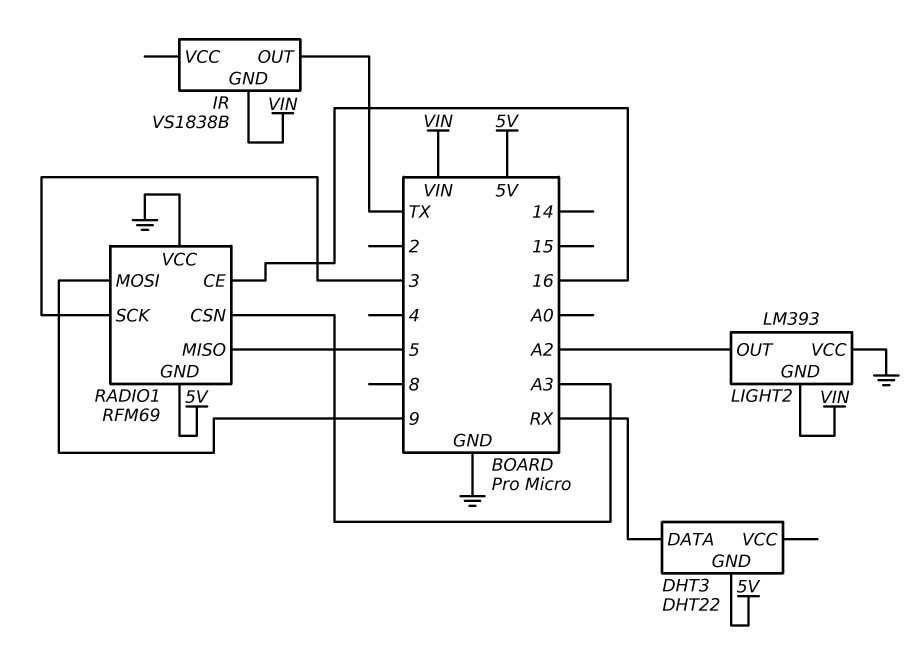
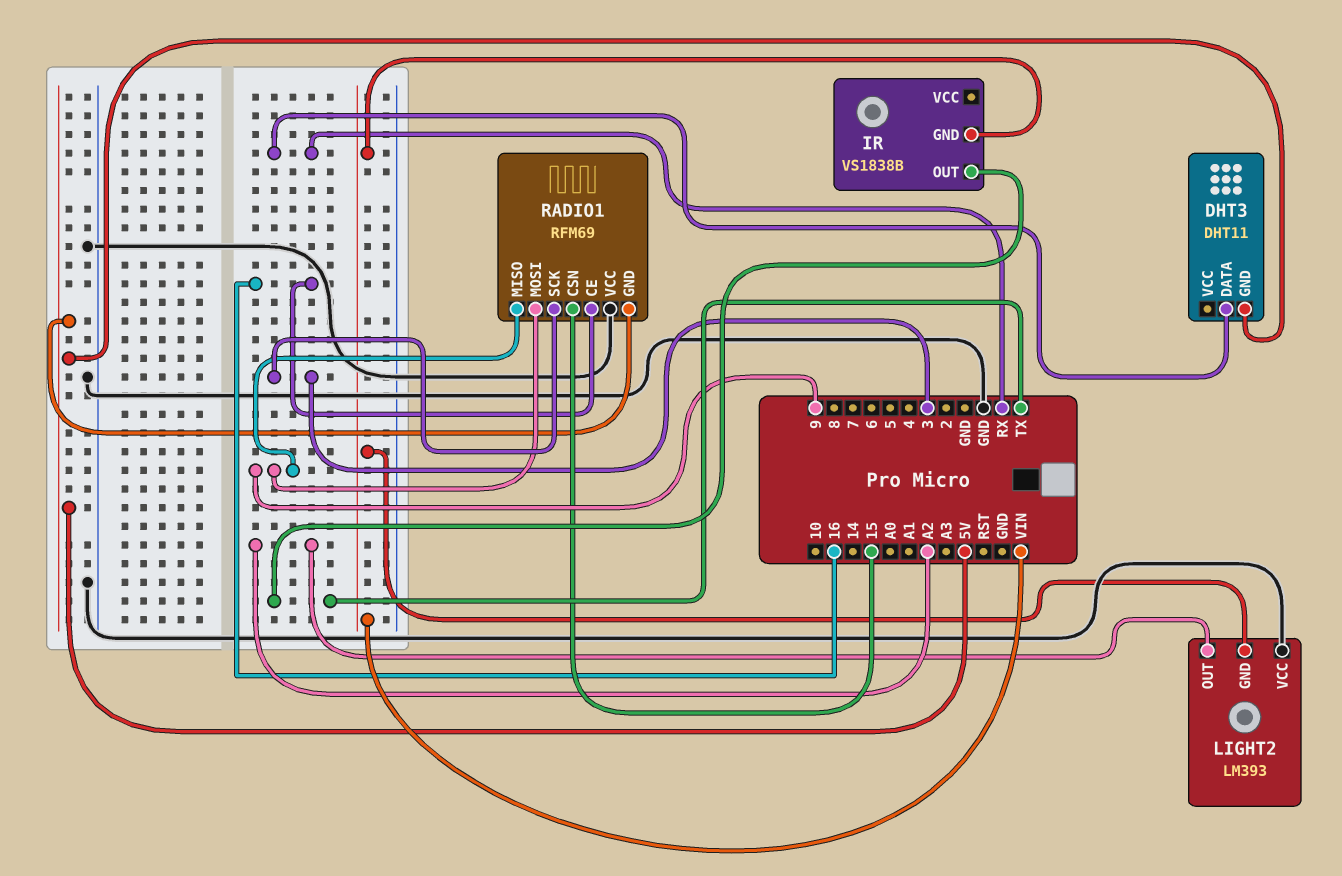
DHT3: DHT22 -> DHT11
RADIO1 pin CSN: A3 -> 15
RADIO1 pin MISO: 5 -> 9

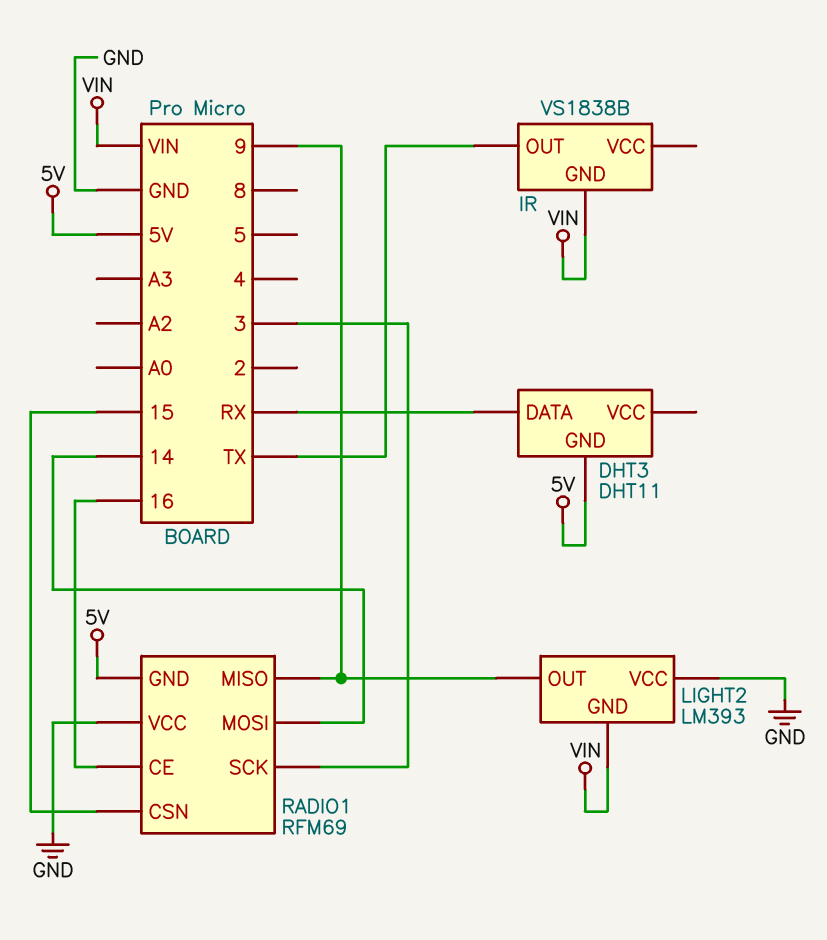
LIGHT2 pin OUT: A2 -> 9
RADIO1 pin MOSI: 9 -> 14

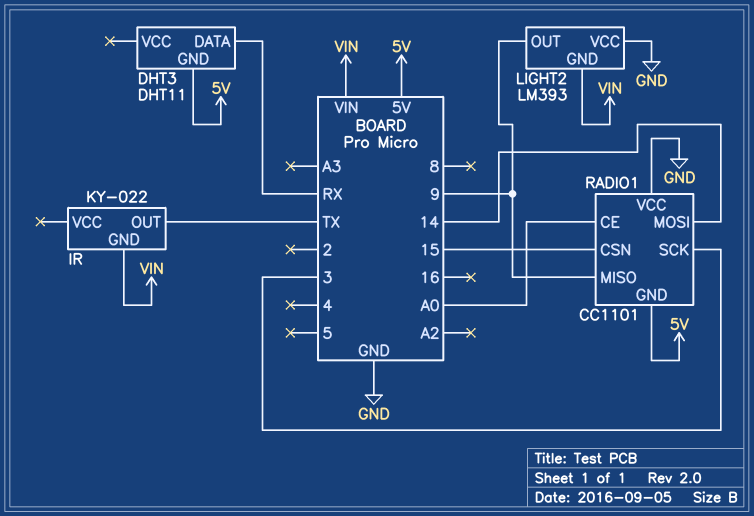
IR: VS1838B -> KY-022
RADIO1: RFM69 -> CC1101
RADIO1 pin CE: 16 -> A0

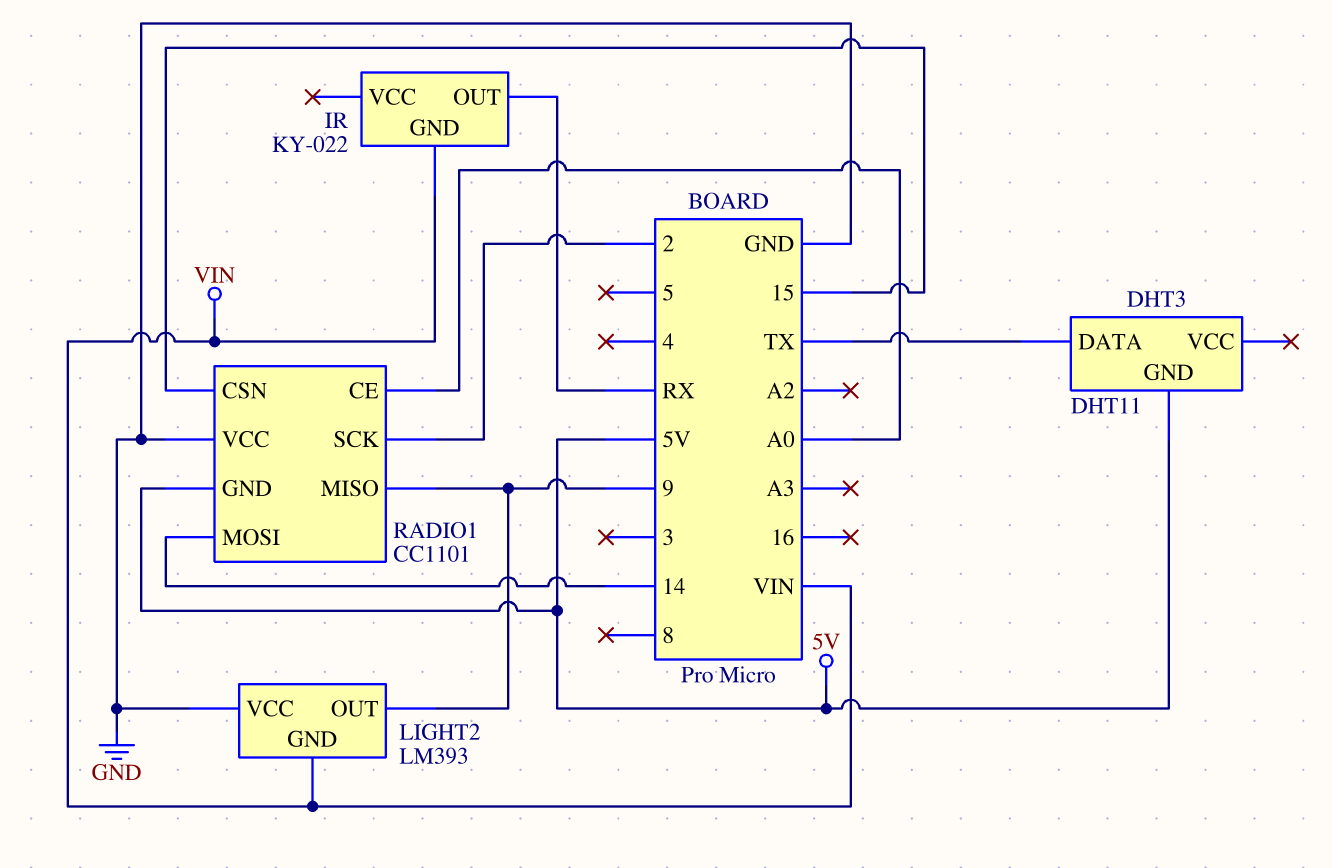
DHT3 pin DATA: RX -> TX
IR pin OUT: TX -> RX
RADIO1 pin SCK: 3 -> 2

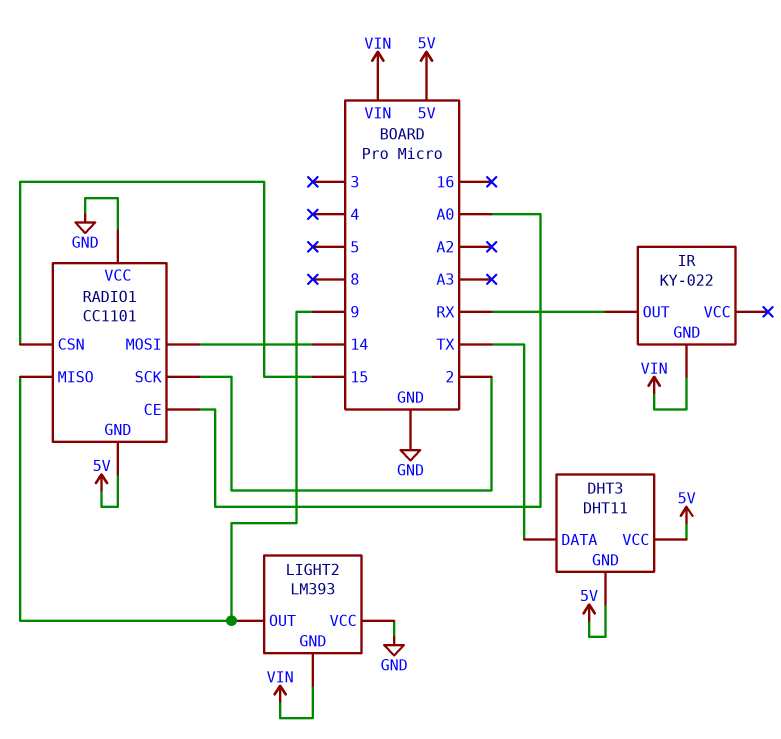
DHT3 pin VCC: none -> 5V

